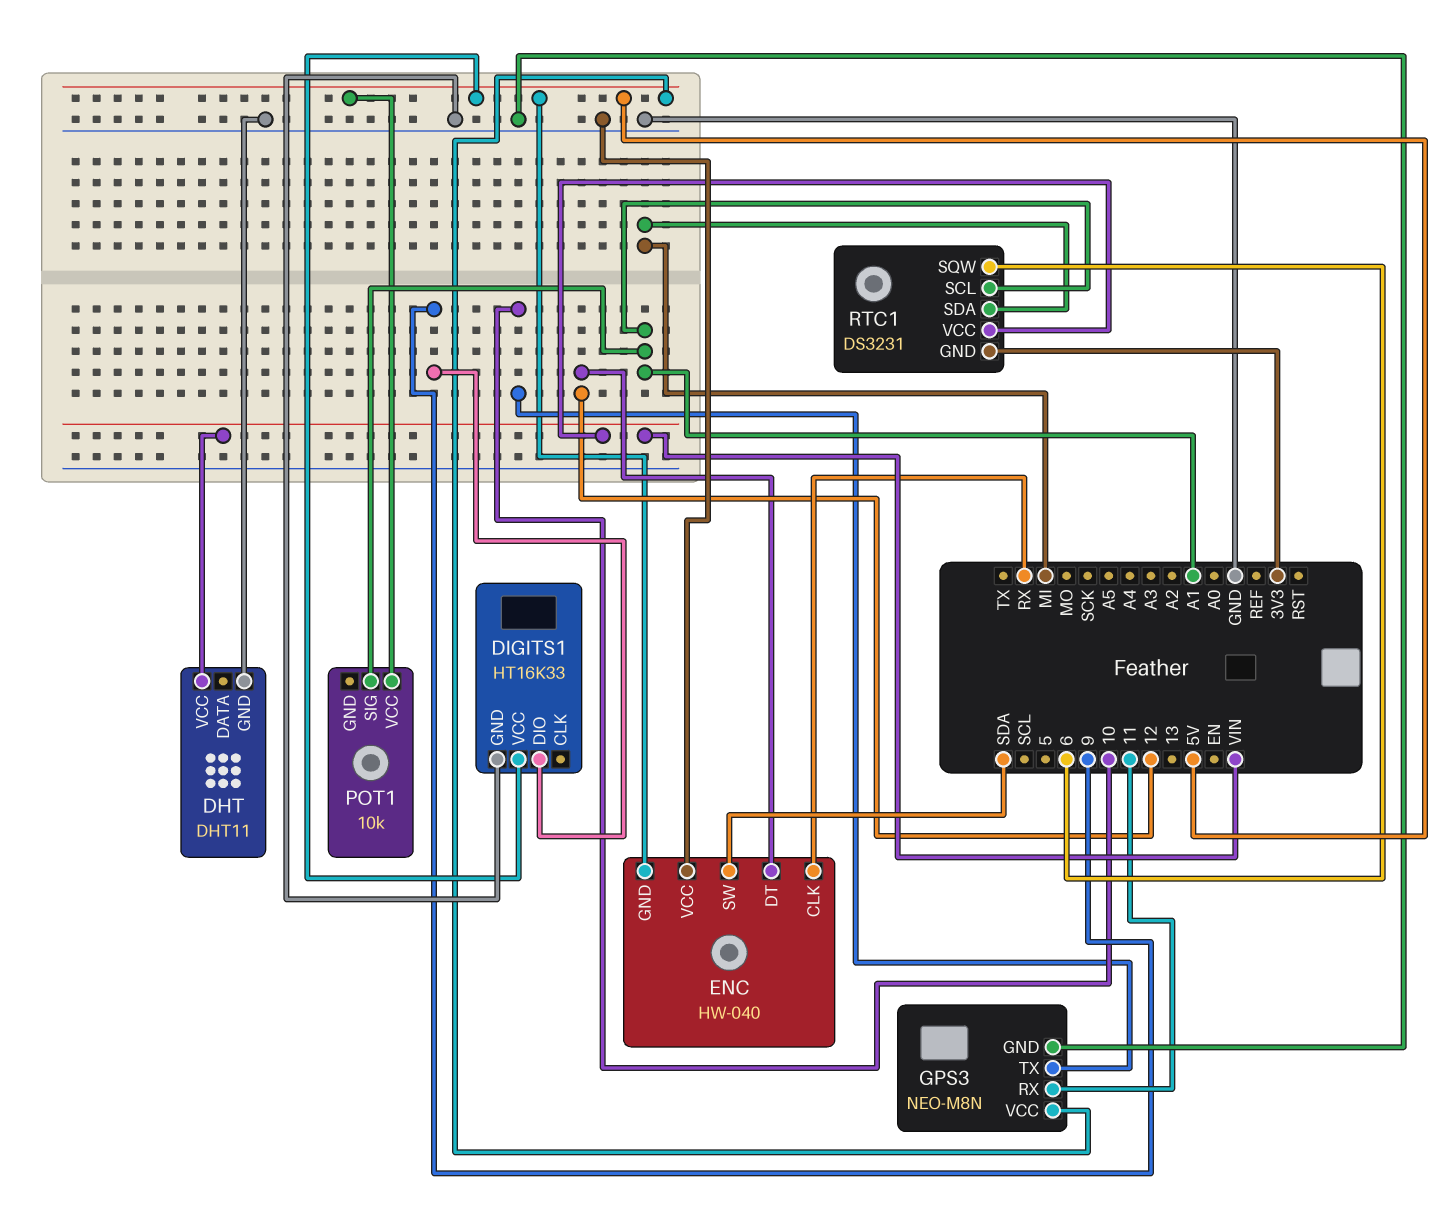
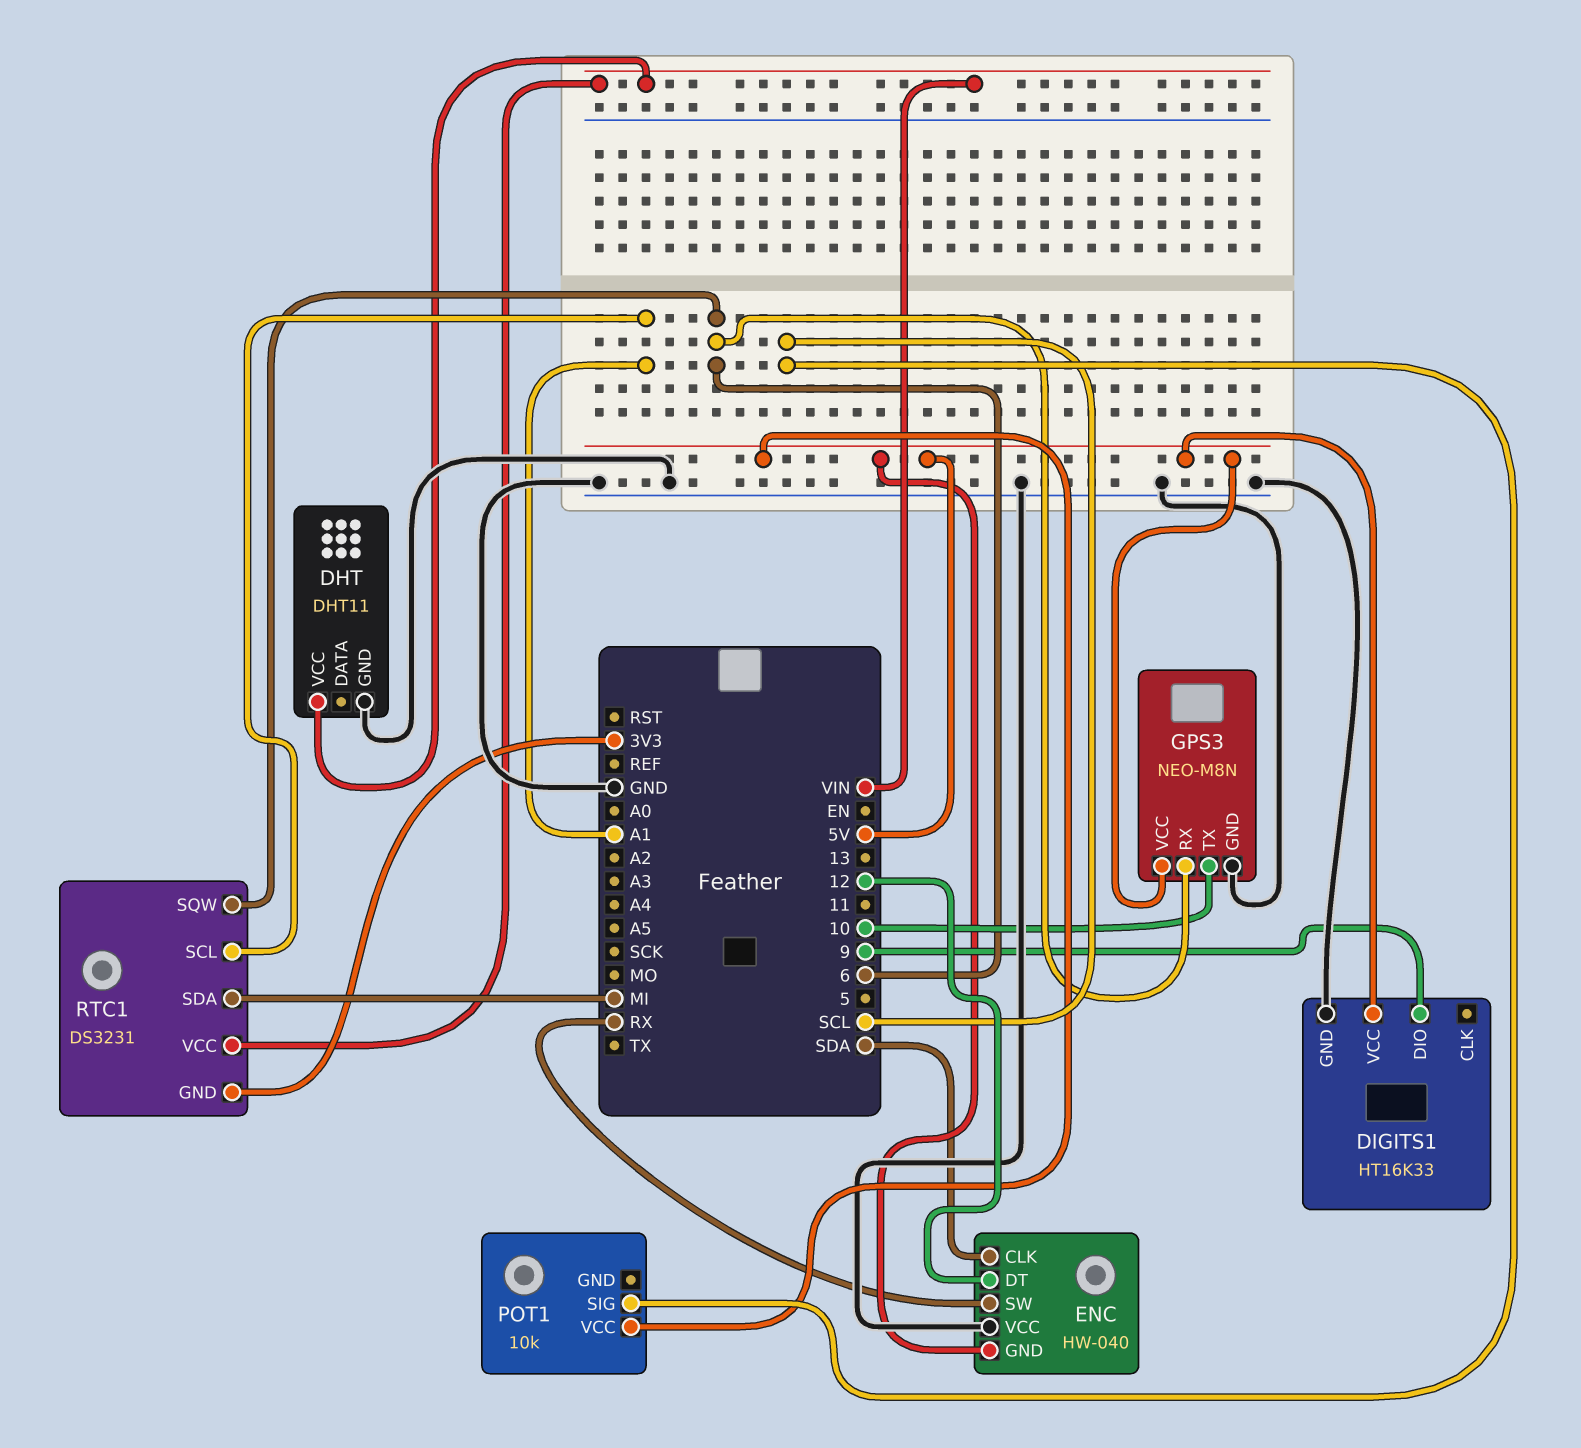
ENC pin CLK: RX -> SDA
ENC pin SW: SDA -> RX
GPS3 pin RX: 11 -> 6
POT1 pin SIG: A1 -> SCL

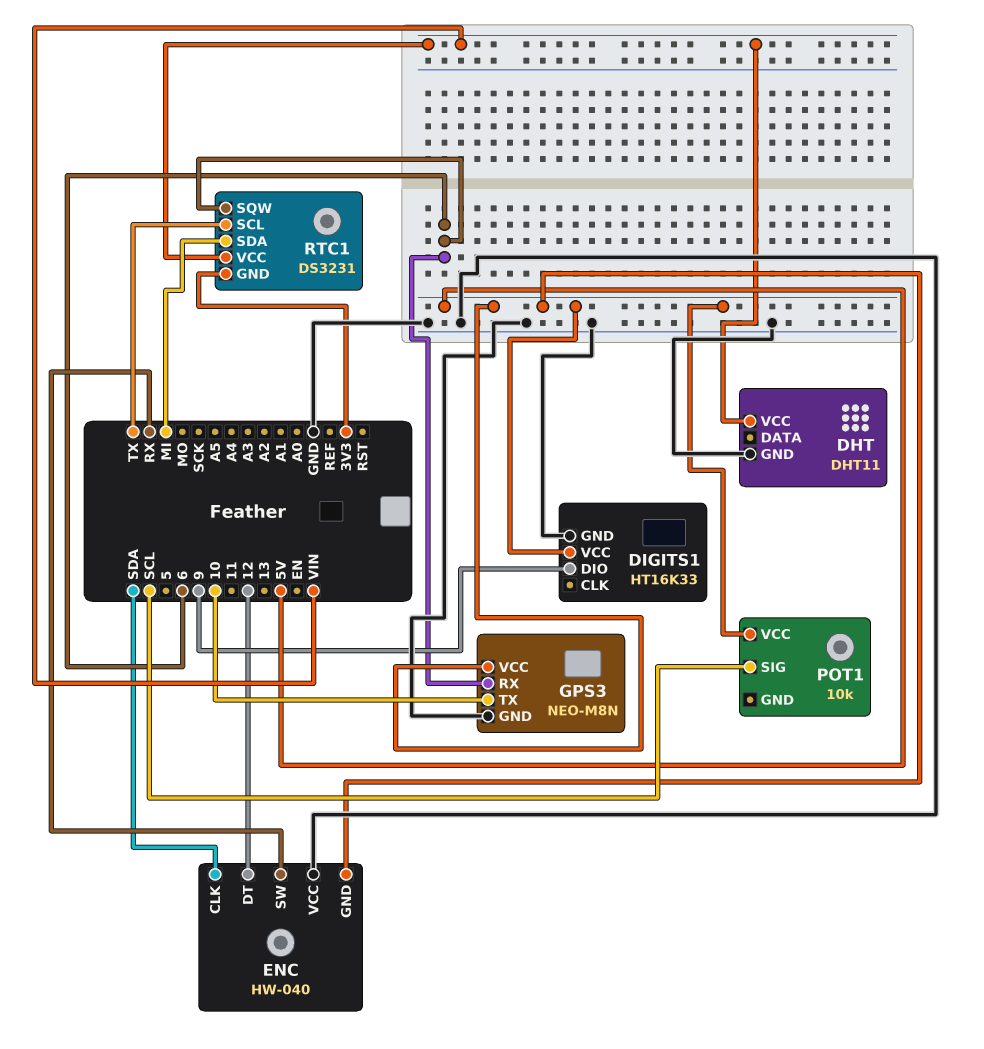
RTC1 pin SCL: A1 -> TX

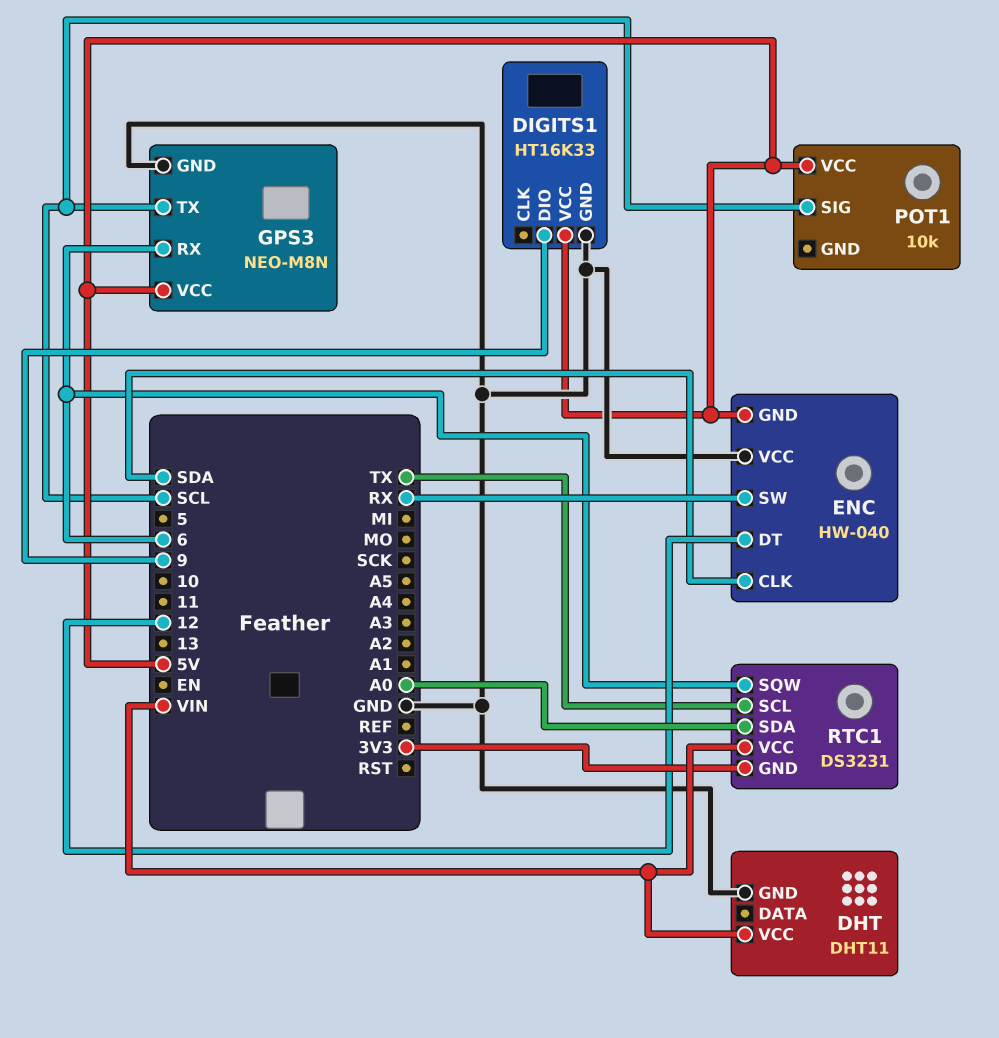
GPS3 pin TX: 10 -> SCL
RTC1 pin SDA: MI -> A0

